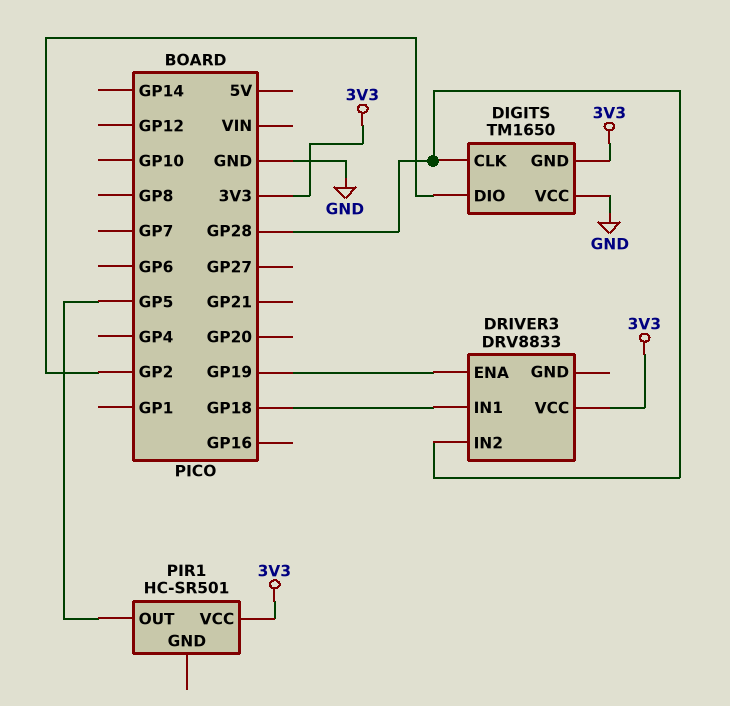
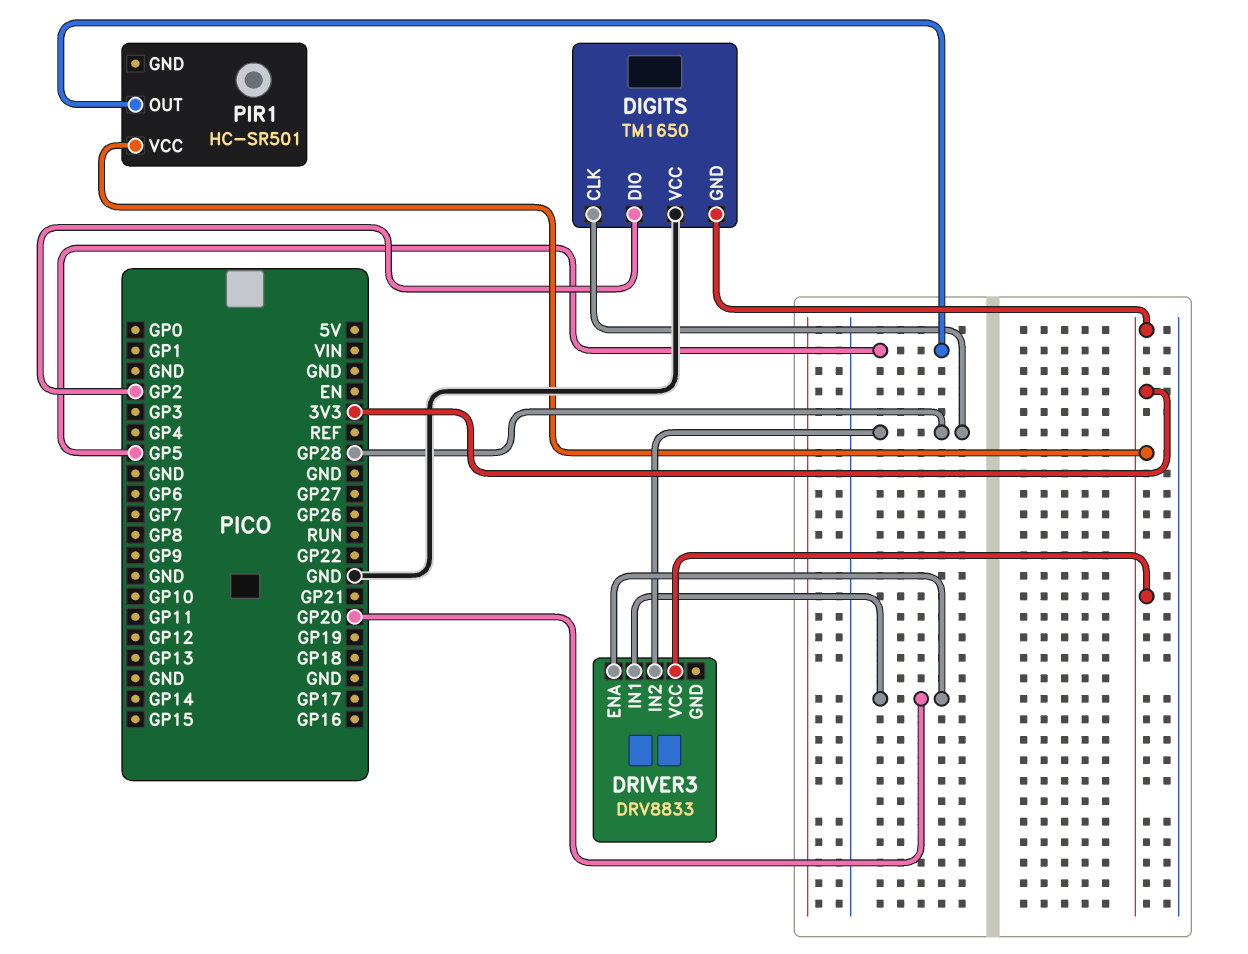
DRIVER3 pin ENA: GP19 -> GP20
DRIVER3 pin IN1: GP18 -> GP20

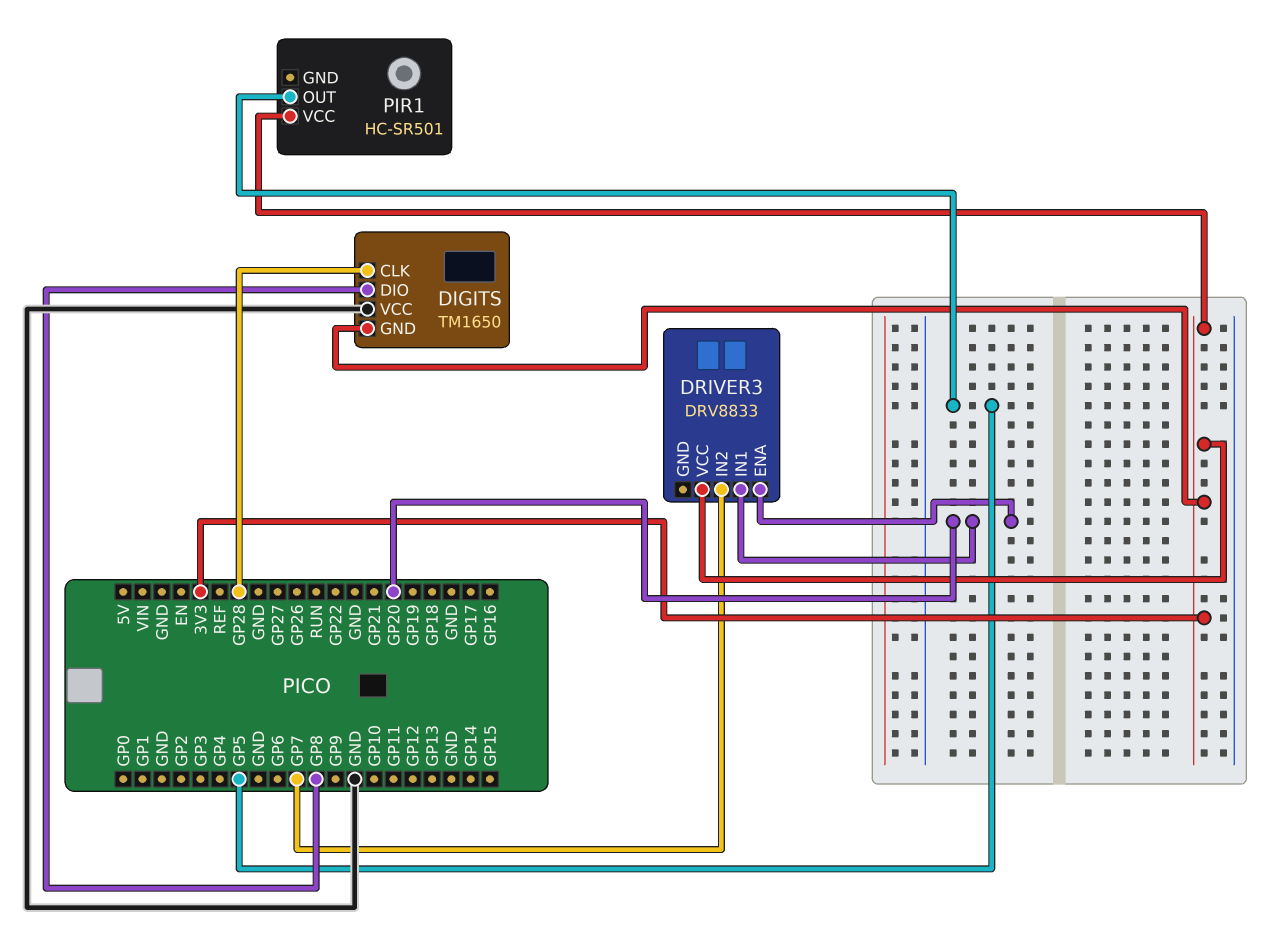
DIGITS pin DIO: GP2 -> GP8
DRIVER3 pin IN2: GP28 -> GP7

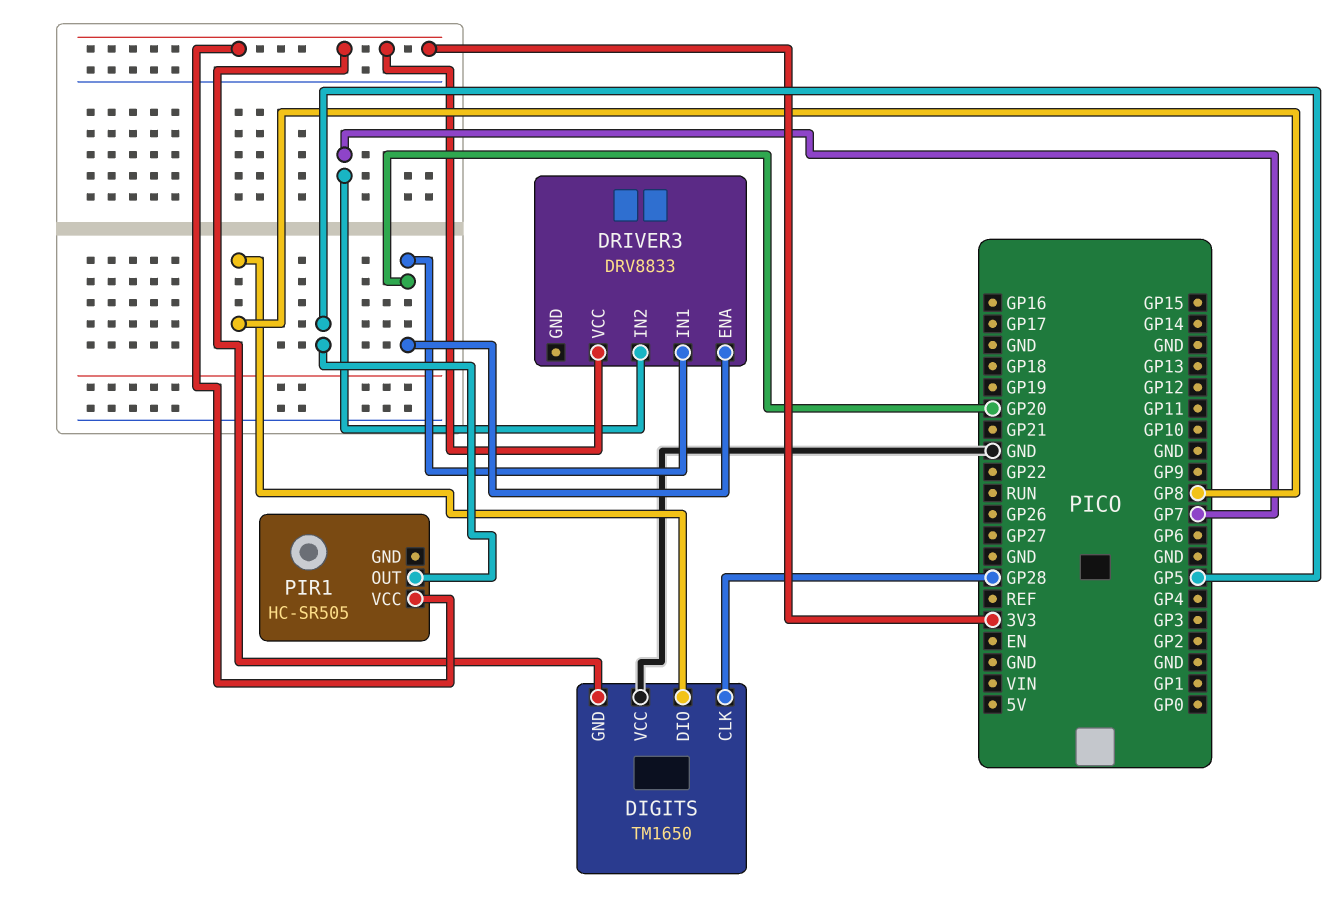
PIR1: HC-SR501 -> HC-SR505

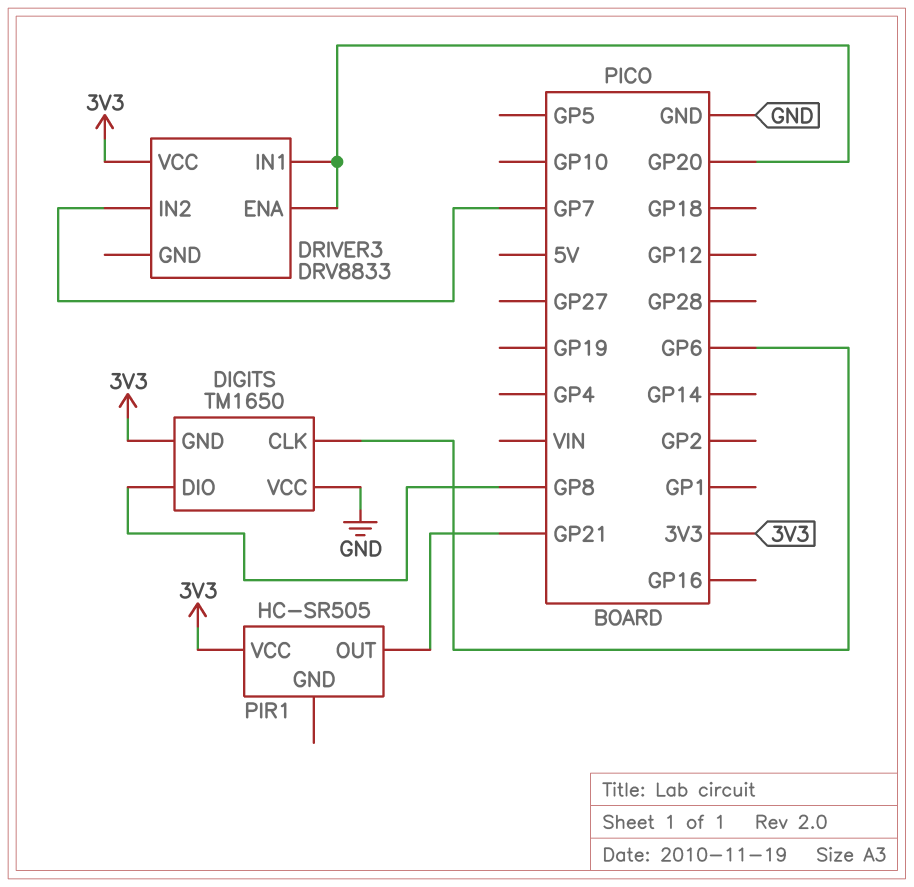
DIGITS pin CLK: GP28 -> GP6
PIR1 pin OUT: GP5 -> GP21

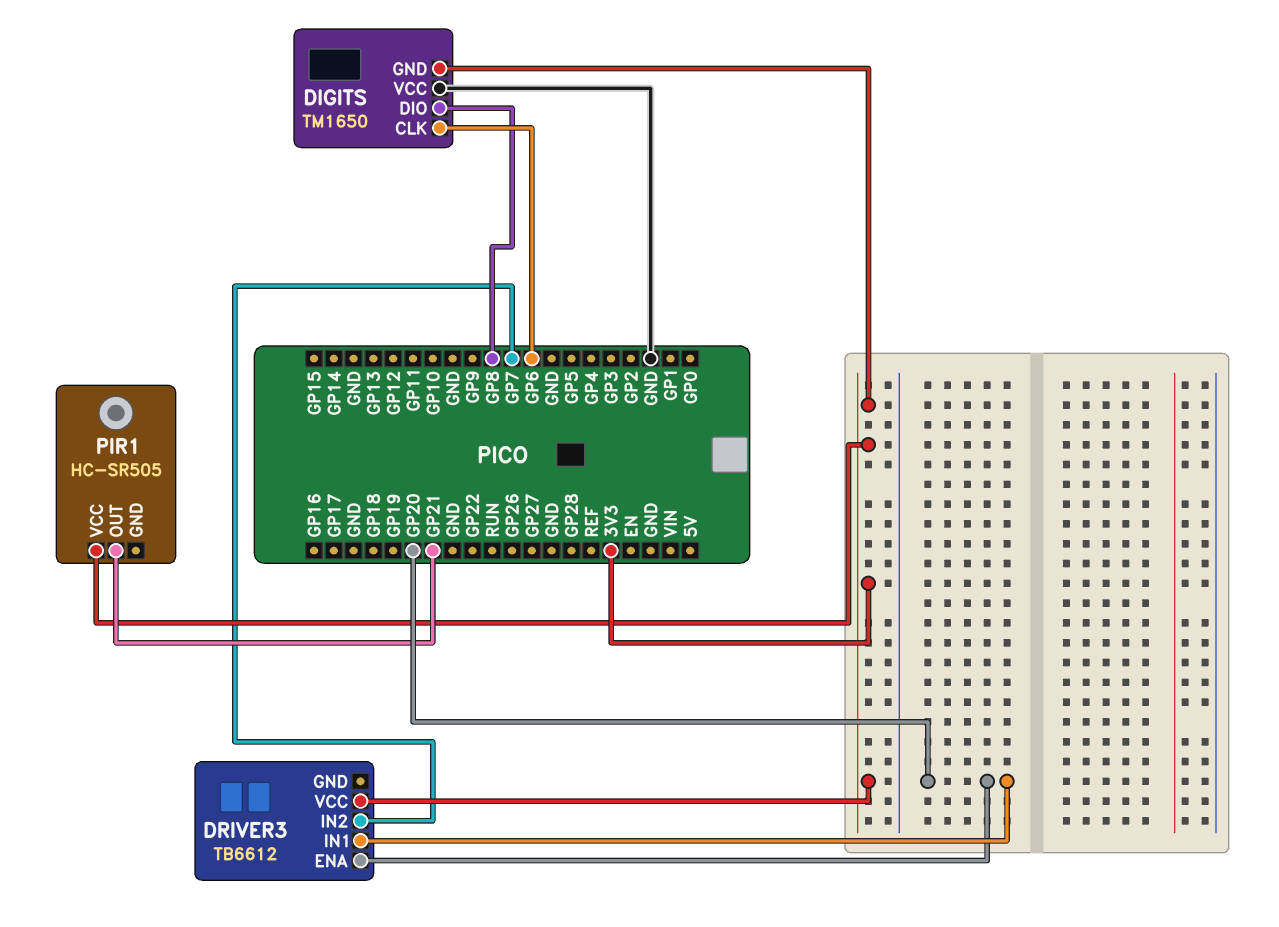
DRIVER3: DRV8833 -> TB6612

